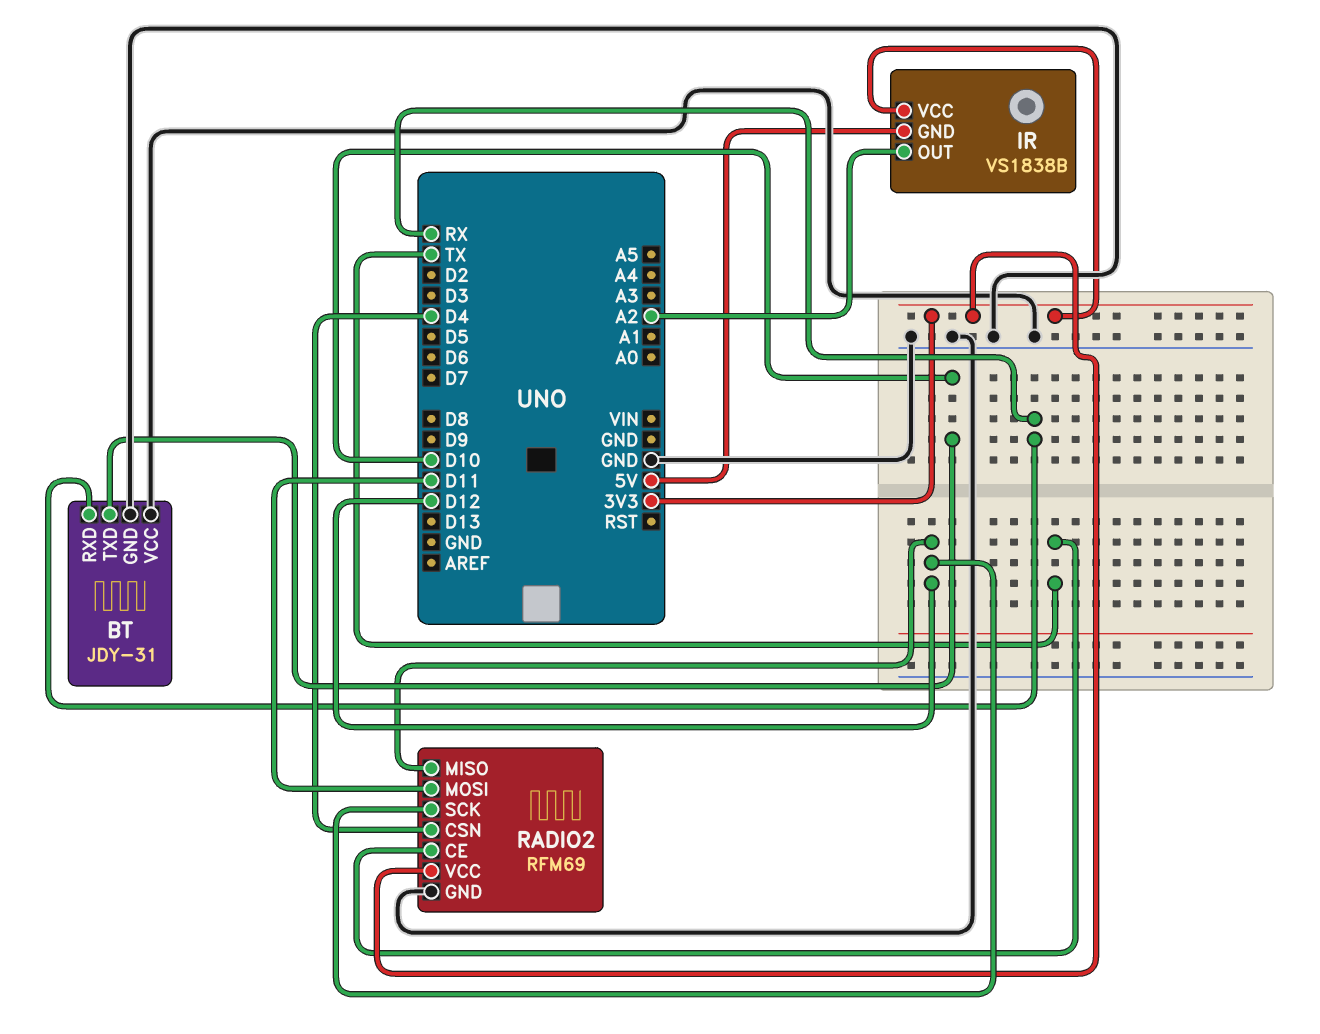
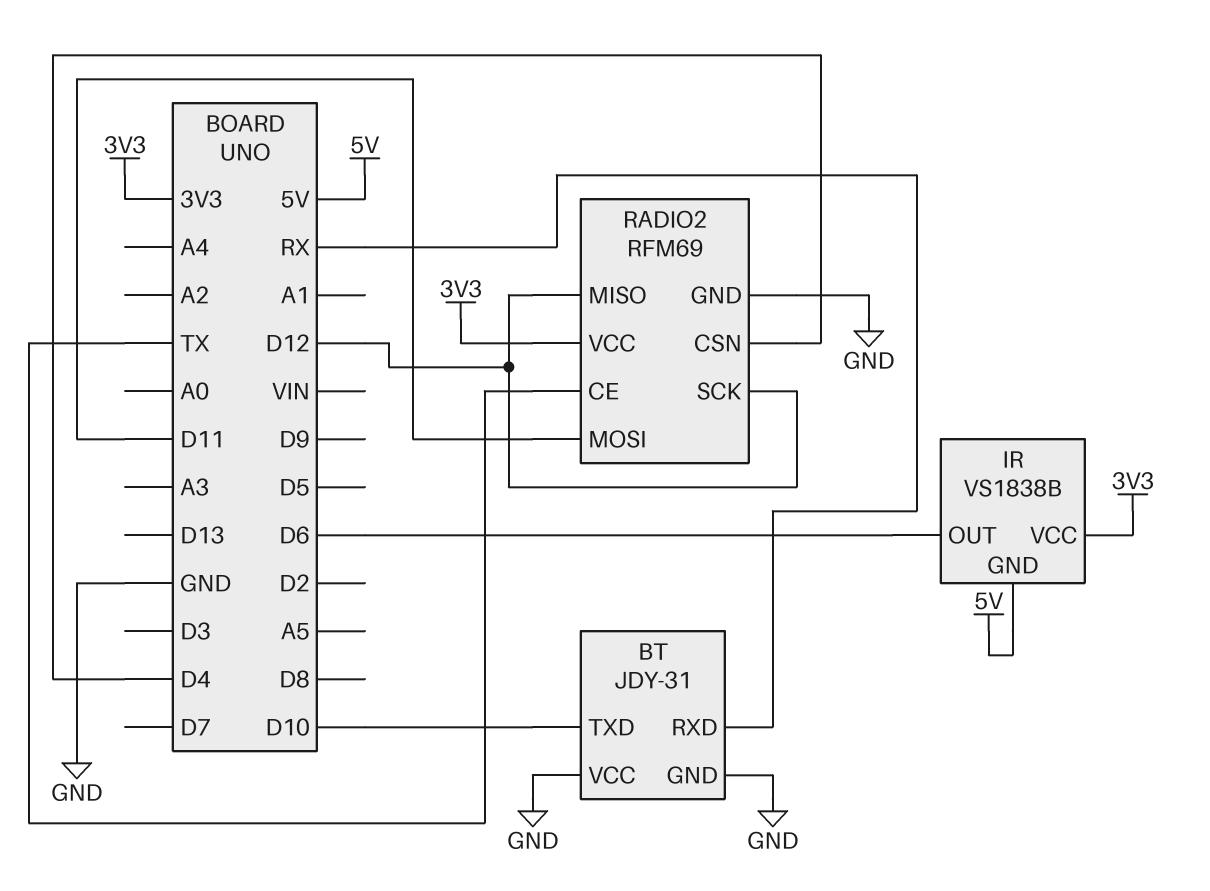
IR pin OUT: A2 -> D6

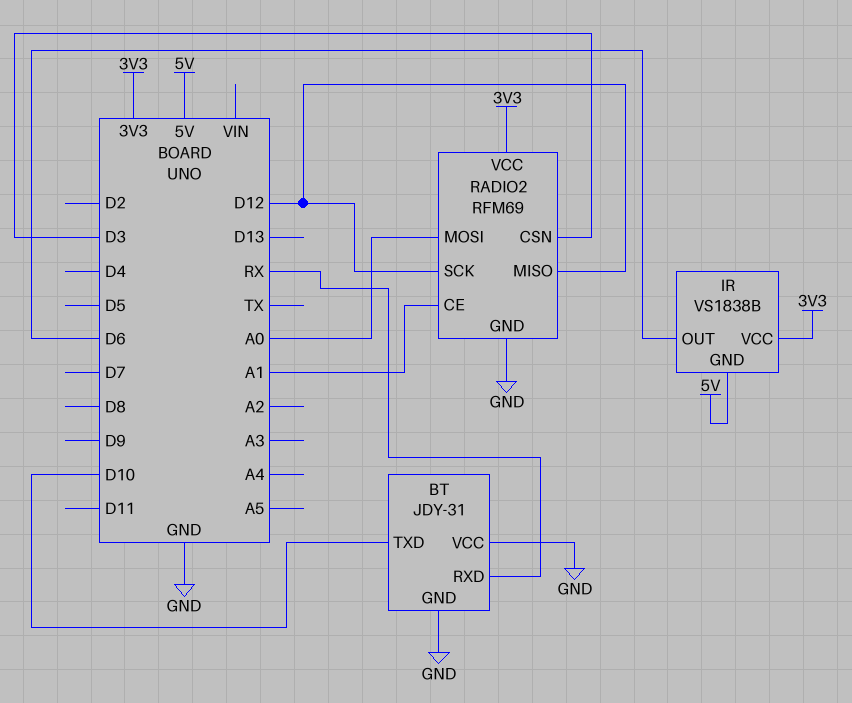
RADIO2 pin CE: TX -> A1
RADIO2 pin CSN: D4 -> D3
RADIO2 pin MOSI: D11 -> A0

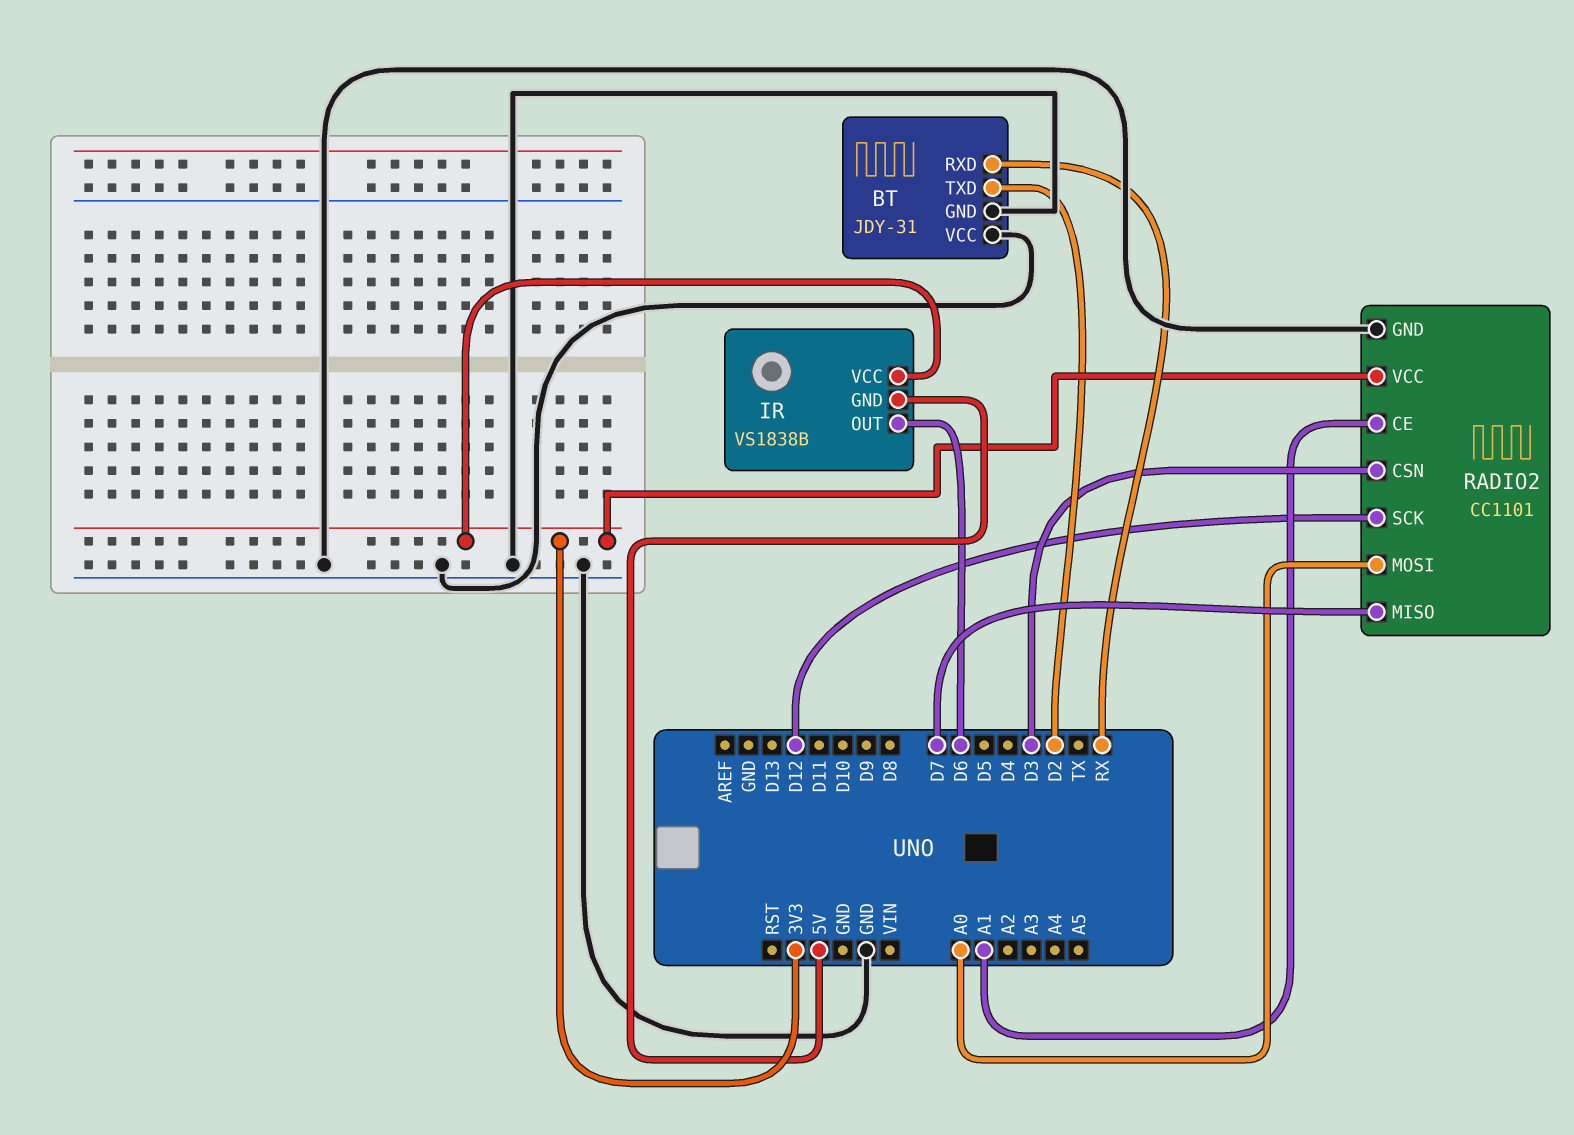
BT pin TXD: D10 -> D2
RADIO2: RFM69 -> CC1101
RADIO2 pin MISO: D12 -> D7

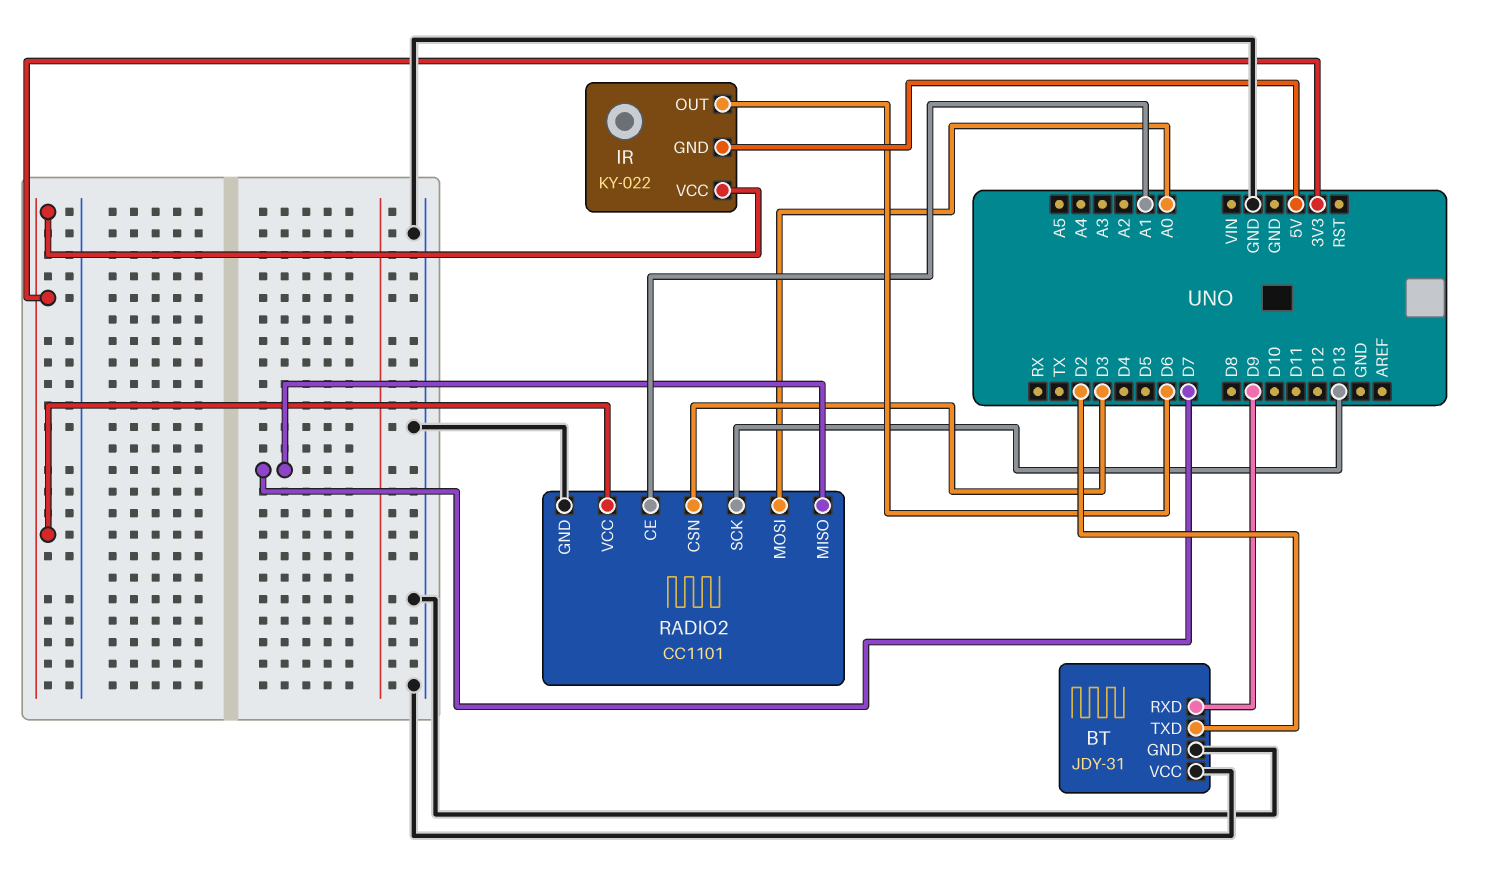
BT pin RXD: RX -> D9
IR: VS1838B -> KY-022
RADIO2 pin SCK: D12 -> D13

